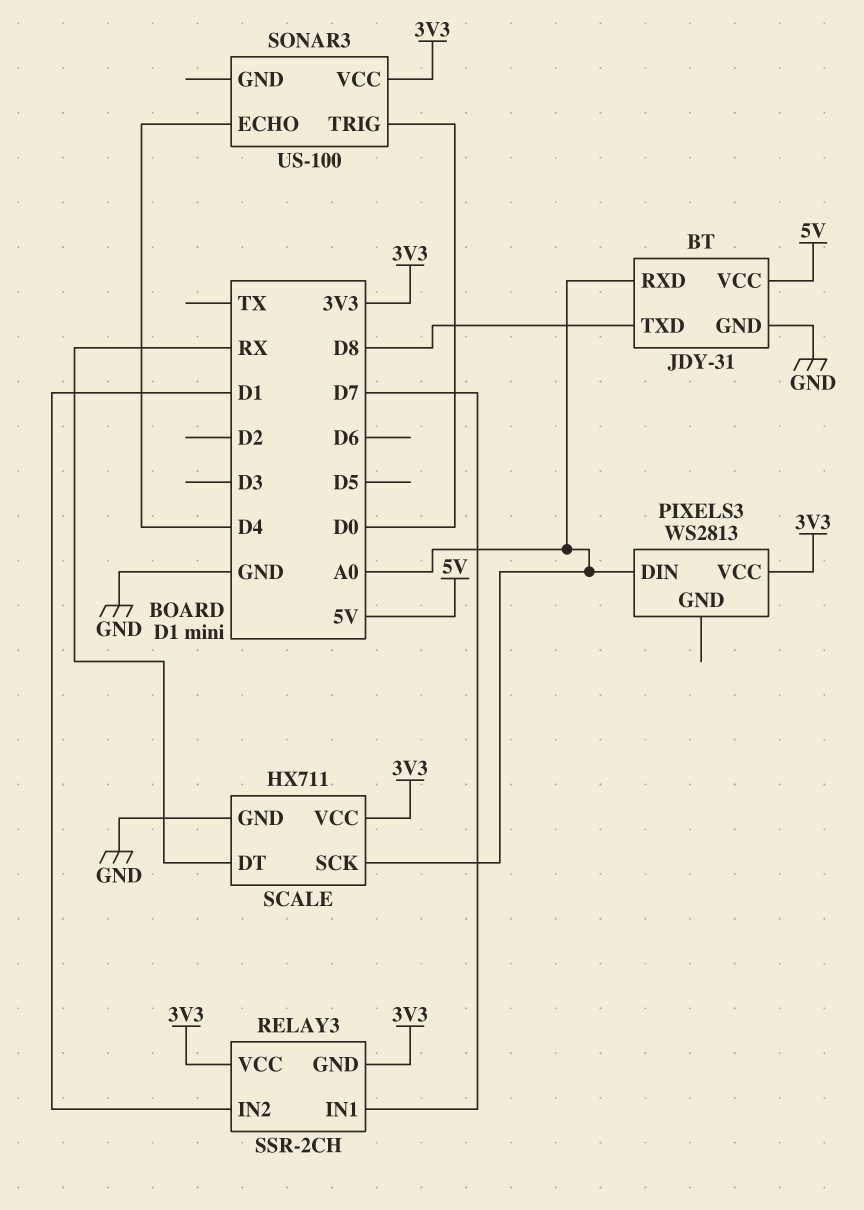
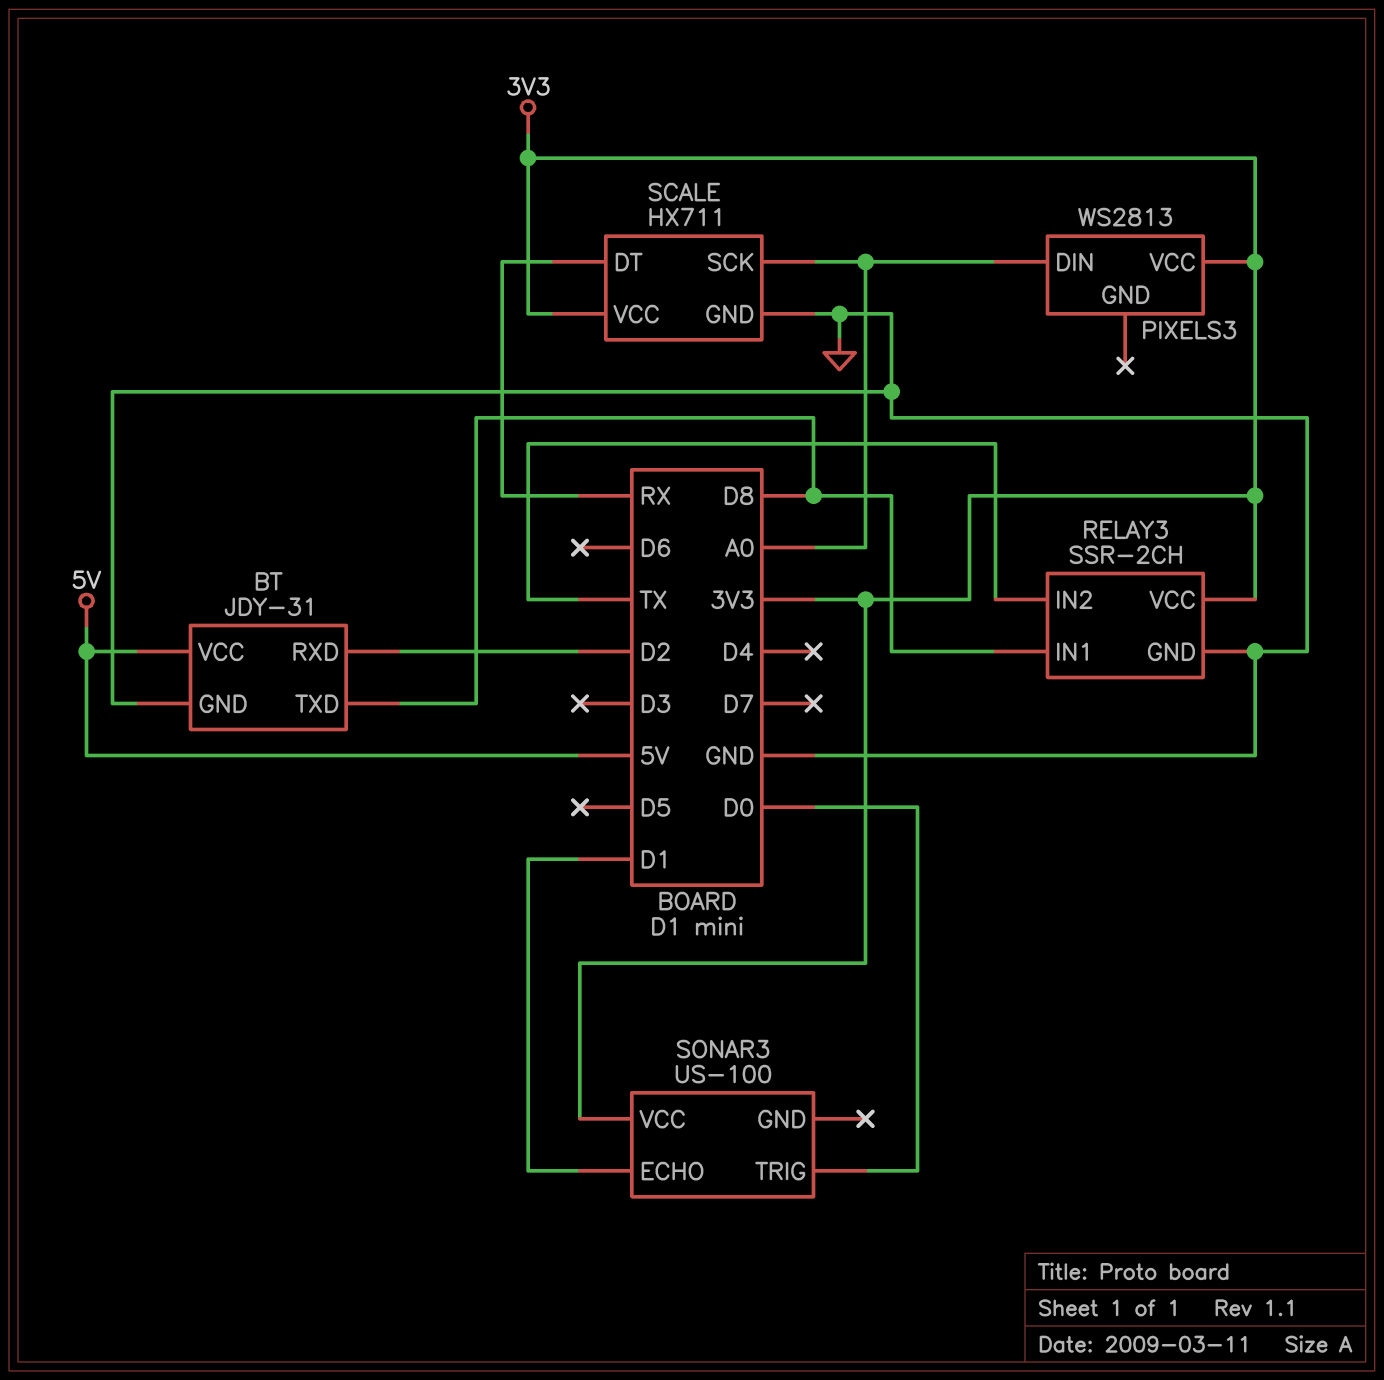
BT pin RXD: A0 -> D2
RELAY3 pin GND: 3V3 -> GND
RELAY3 pin IN1: D7 -> D8
RELAY3 pin IN2: D1 -> TX
SONAR3 pin ECHO: D4 -> D1

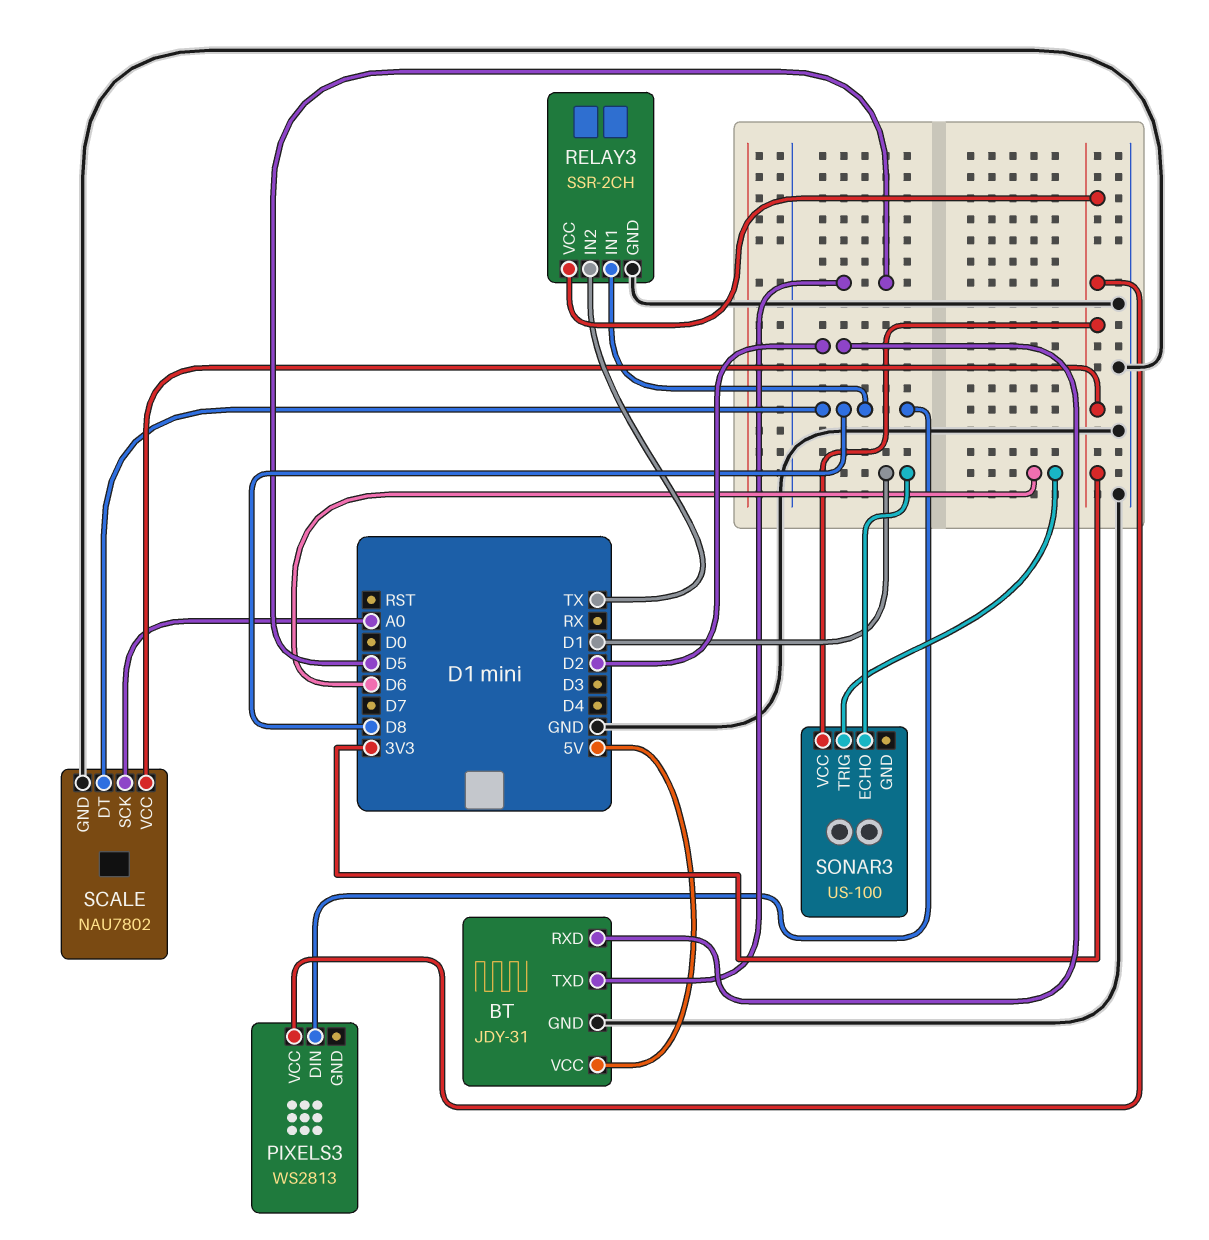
BT pin TXD: D8 -> D5
PIXELS3 pin DIN: A0 -> D8
SCALE: HX711 -> NAU7802
SCALE pin DT: RX -> D8
SONAR3 pin TRIG: D0 -> D6

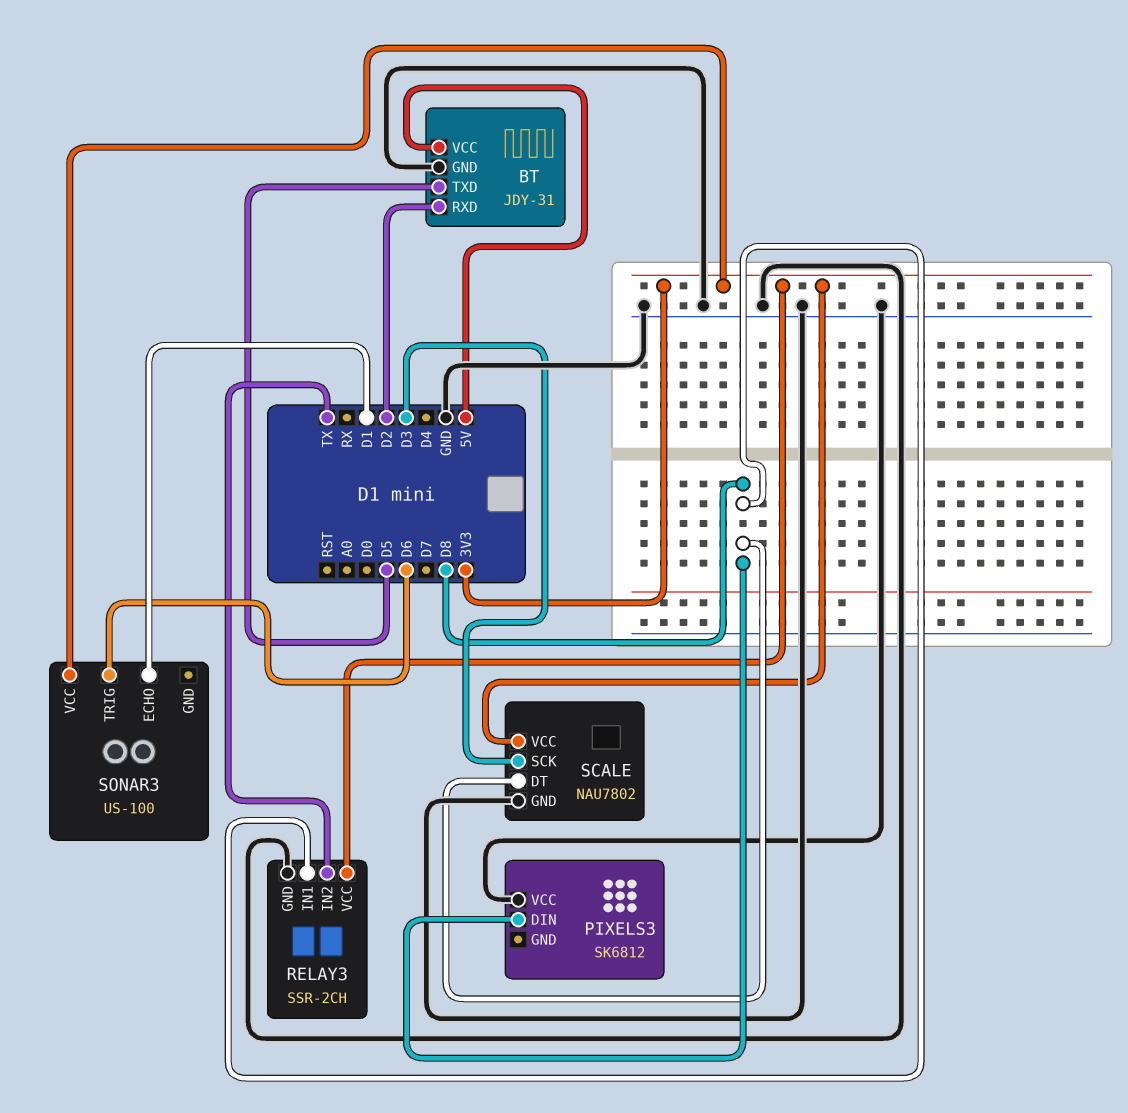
PIXELS3: WS2813 -> SK6812
PIXELS3 pin VCC: 3V3 -> GND
SCALE pin SCK: A0 -> D3

